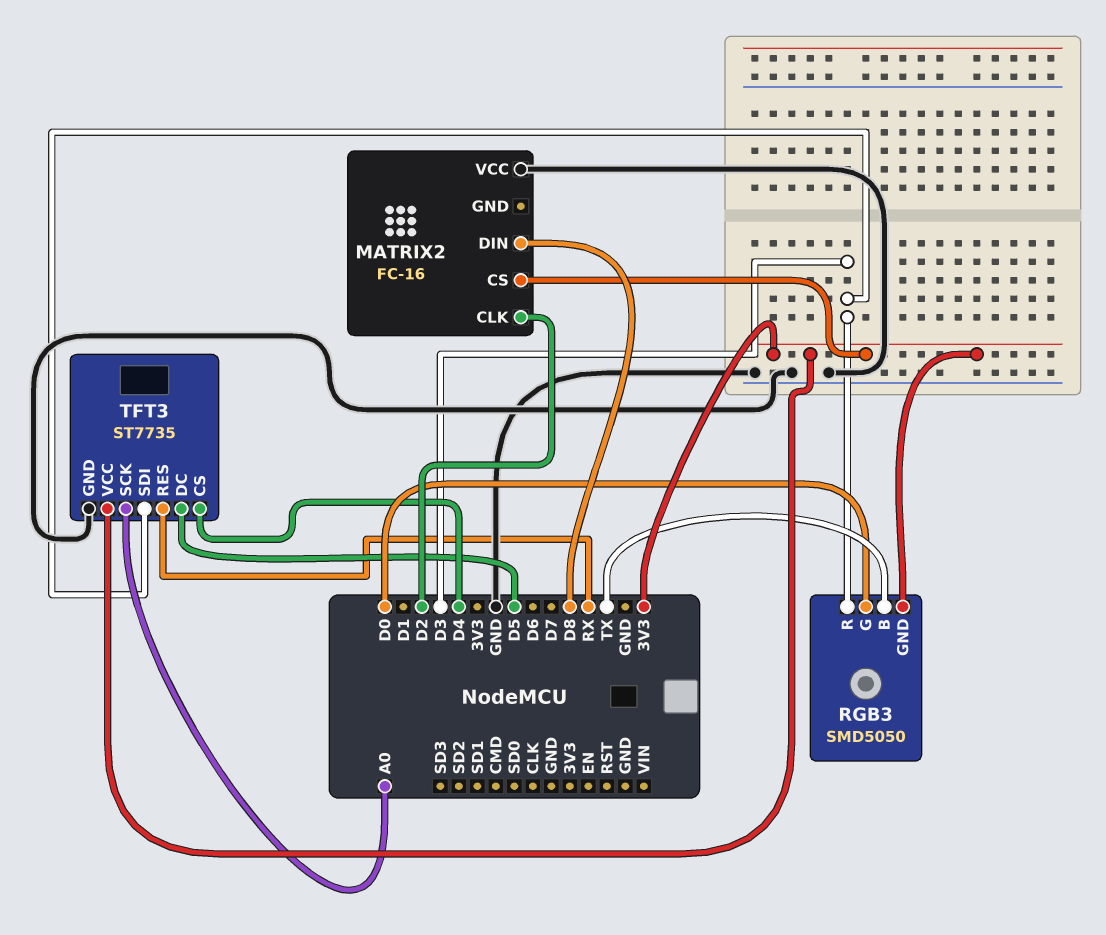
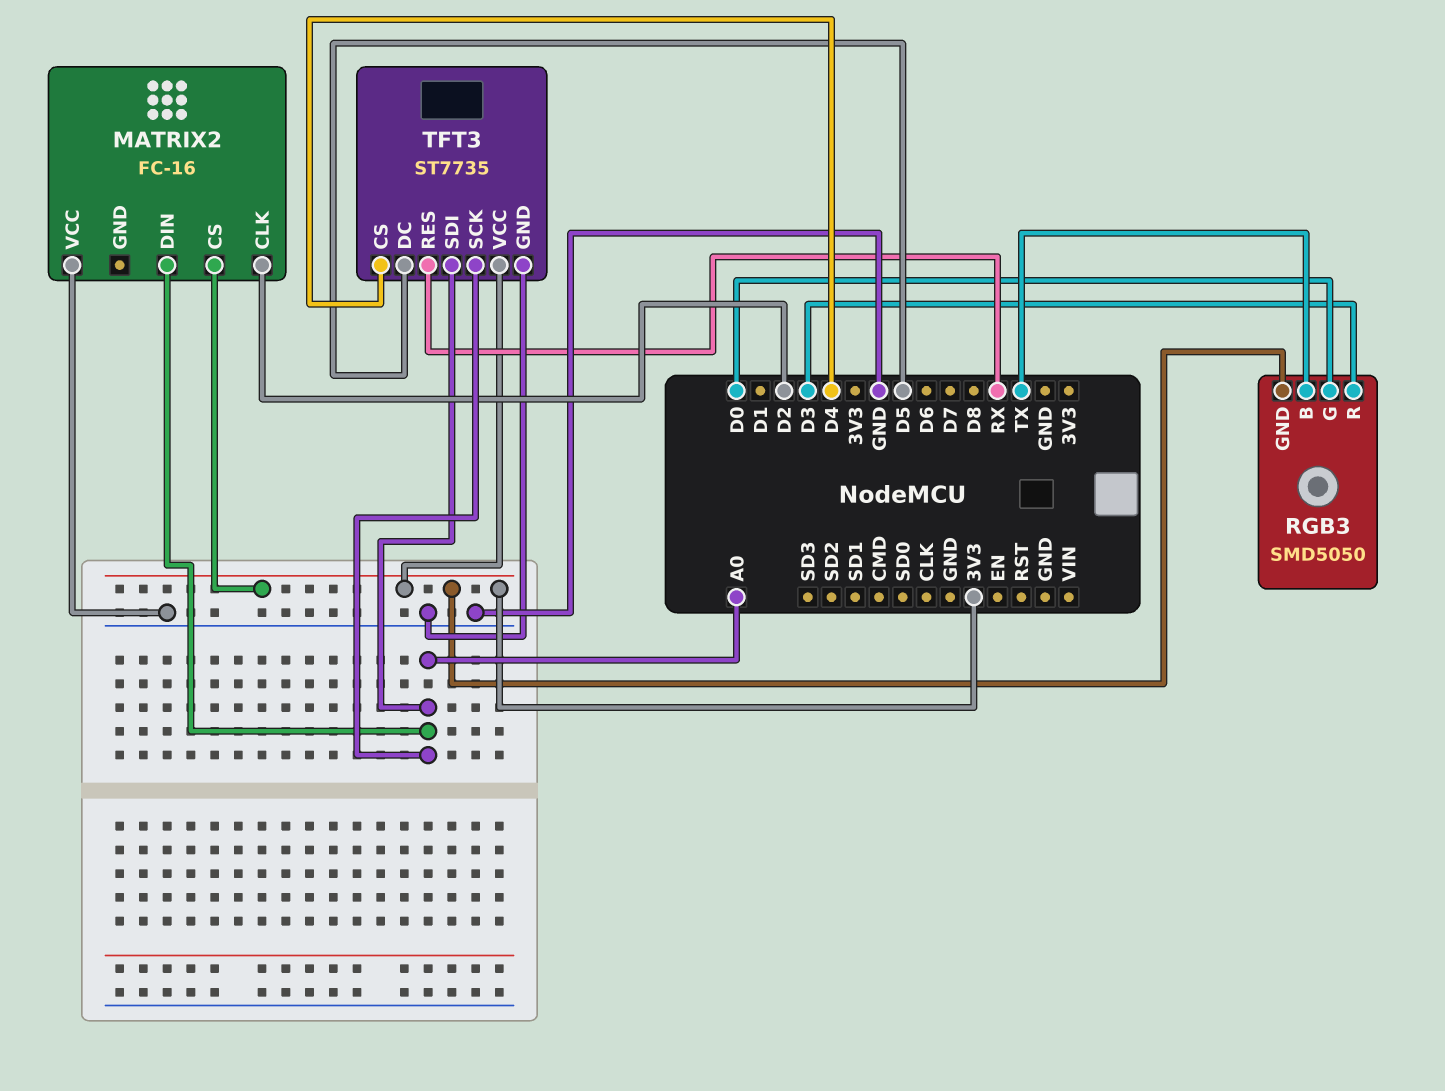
MATRIX2 pin DIN: D8 -> A0
TFT3 pin SDI: D3 -> A0

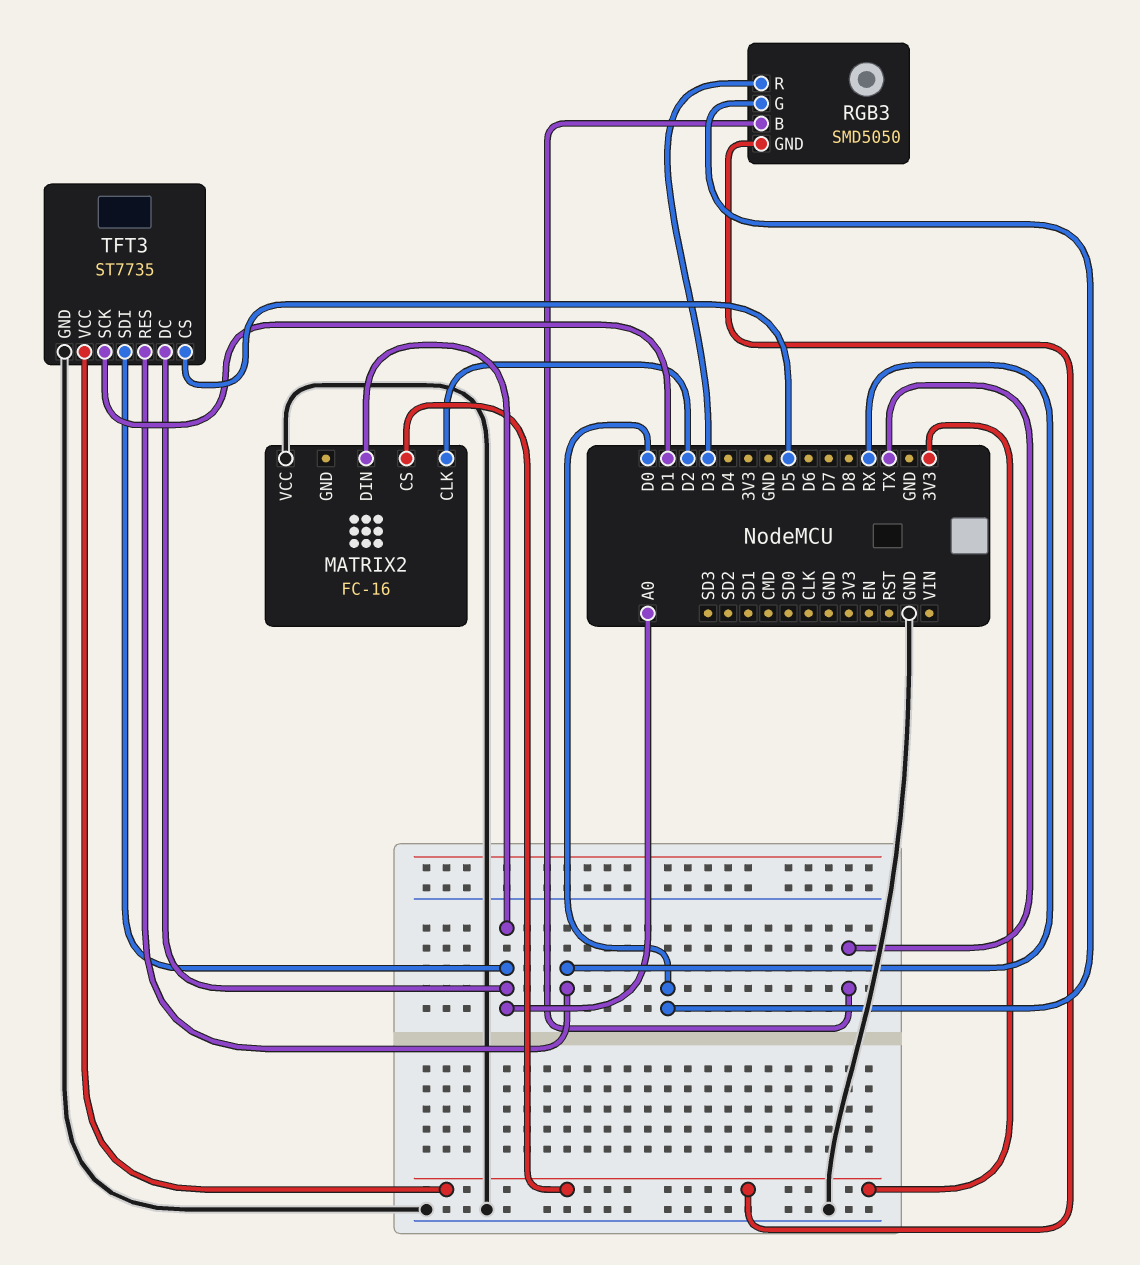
TFT3 pin CS: D4 -> D5
TFT3 pin DC: D5 -> A0
TFT3 pin SCK: A0 -> D1

